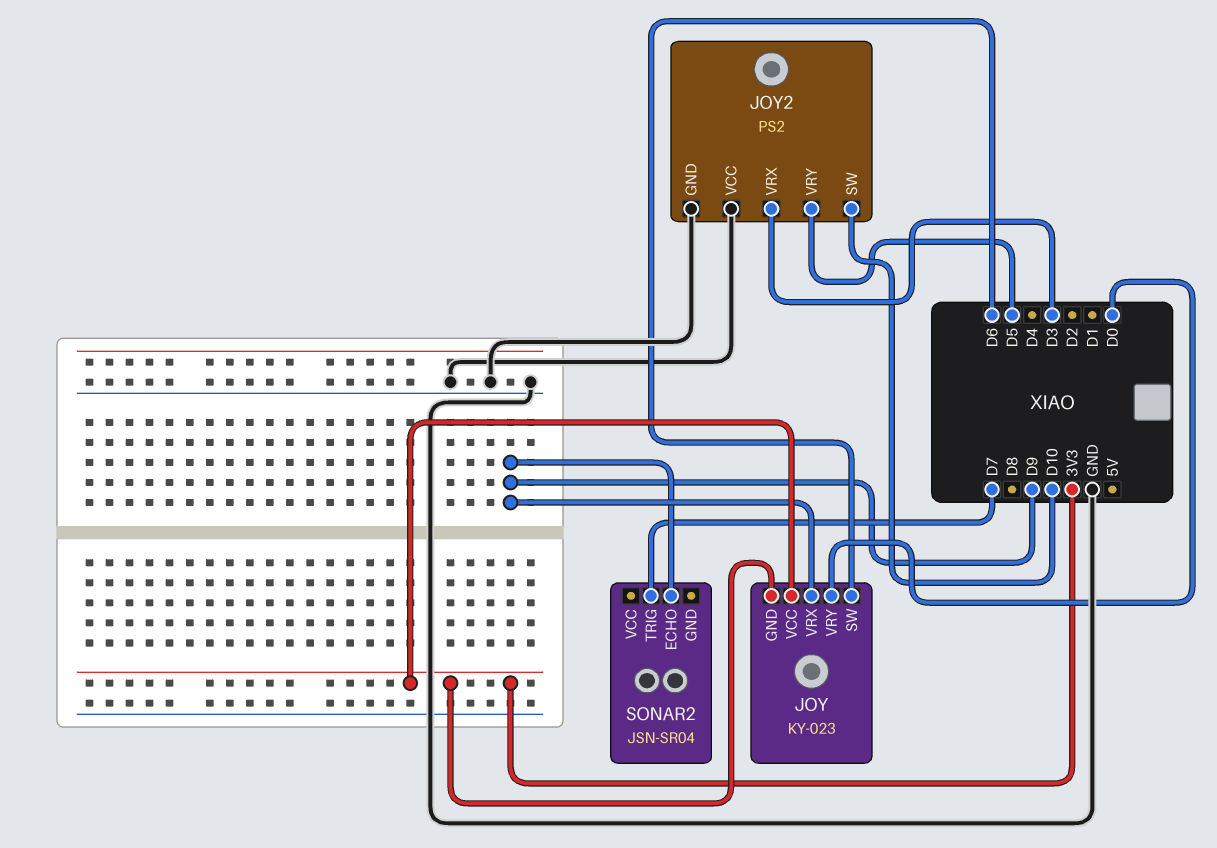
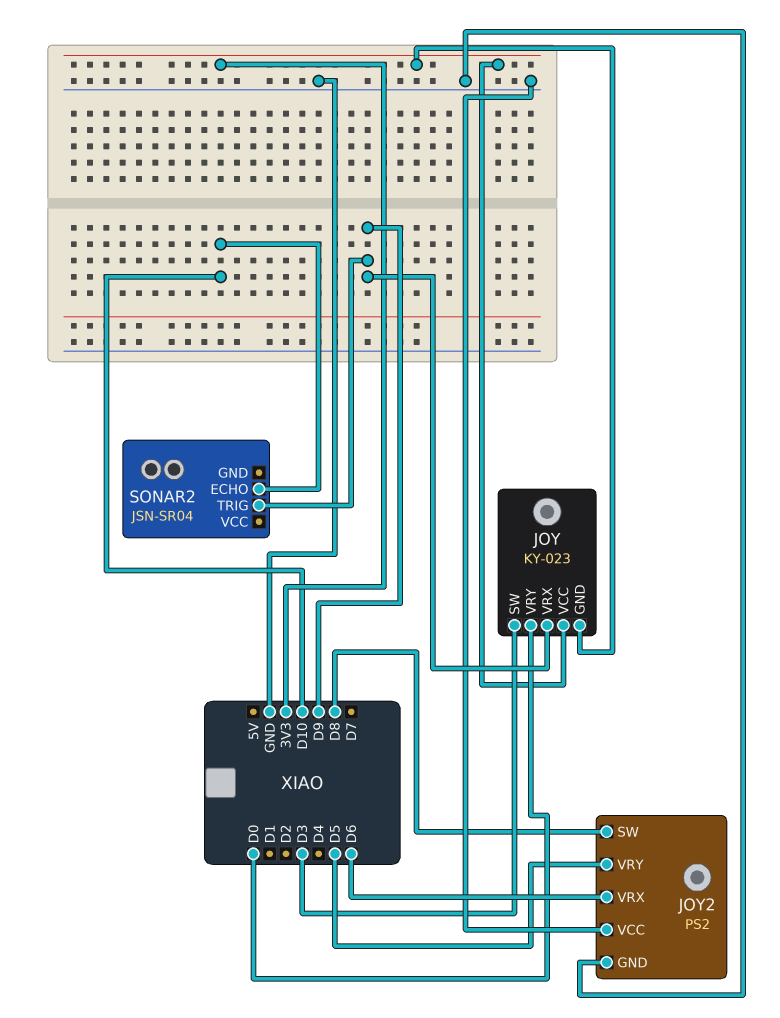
JOY pin SW: D6 -> D3
JOY2 pin SW: D10 -> D8
JOY2 pin VRX: D3 -> D6
SONAR2 pin ECHO: D9 -> D10
SONAR2 pin TRIG: D7 -> D9

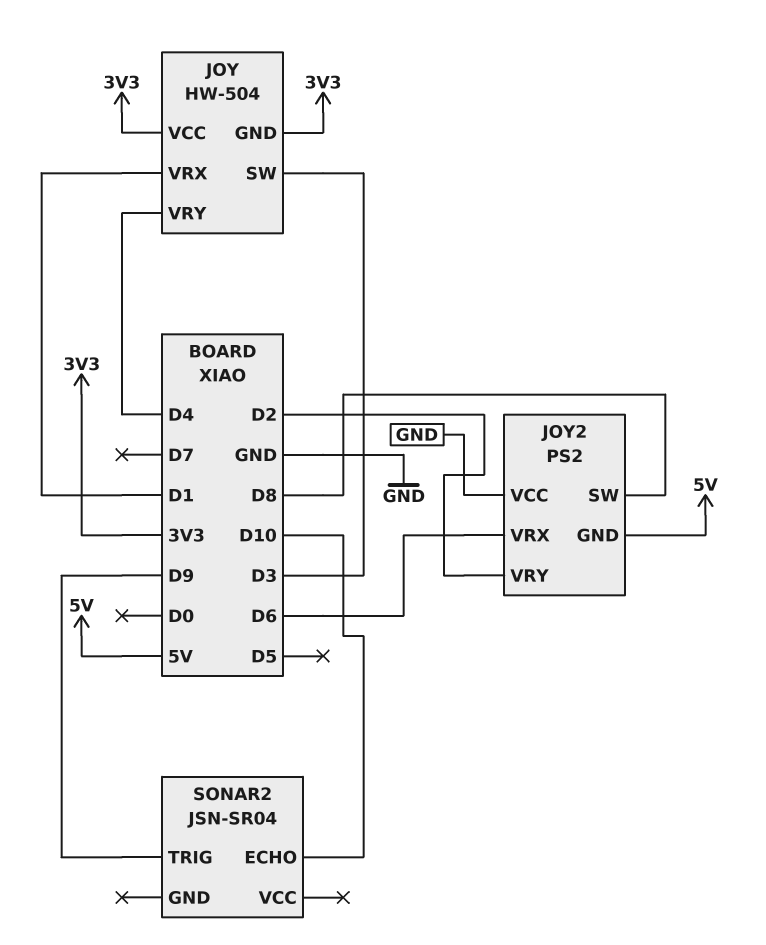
JOY: KY-023 -> HW-504
JOY pin VRX: D9 -> D1
JOY pin VRY: D0 -> D4
JOY2 pin GND: GND -> 5V
JOY2 pin VRY: D5 -> D2

